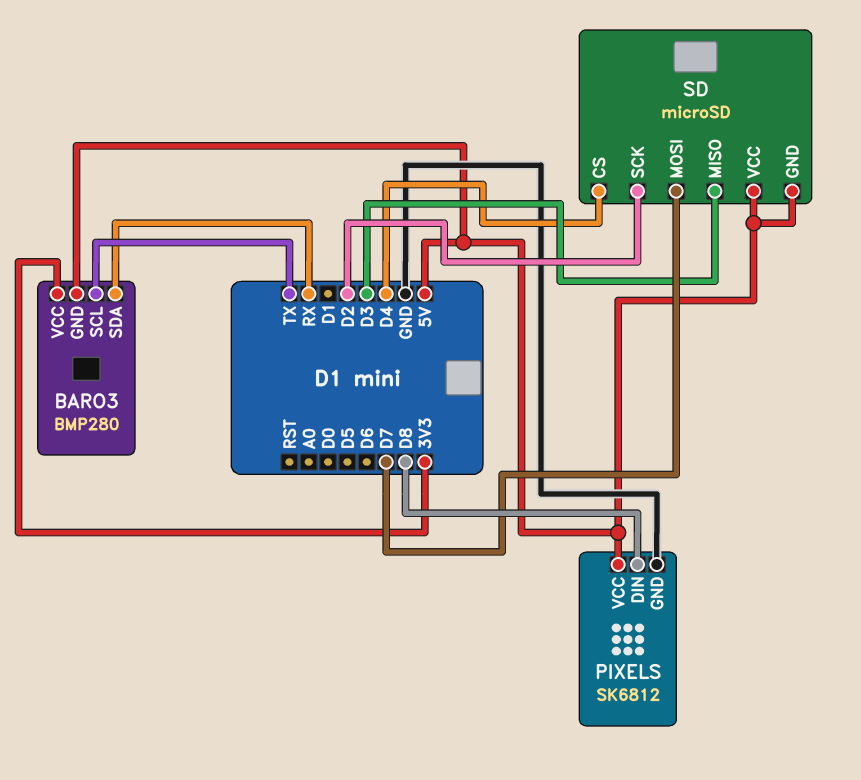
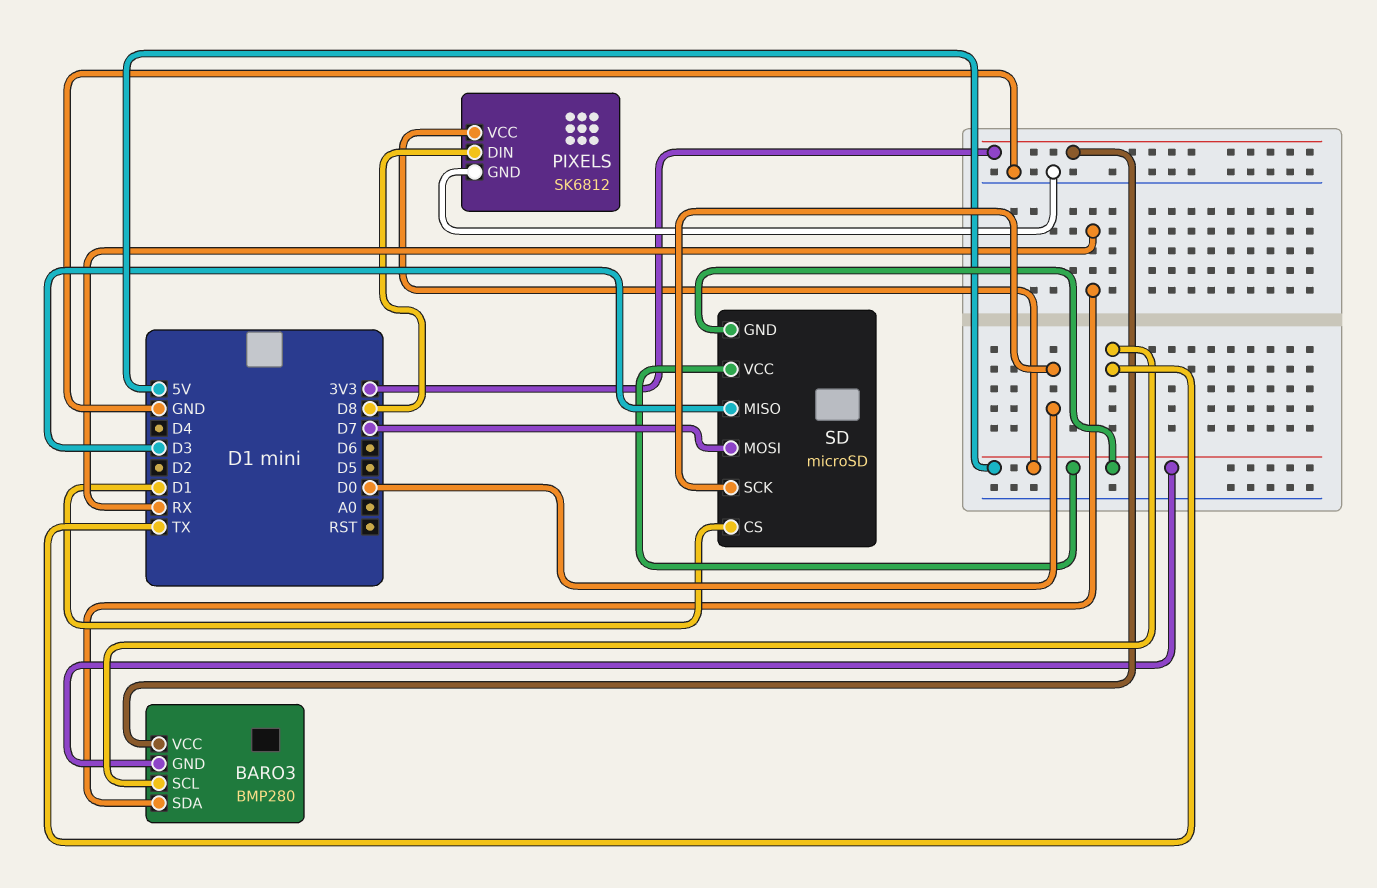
SD pin CS: D4 -> D1
SD pin SCK: D2 -> D0

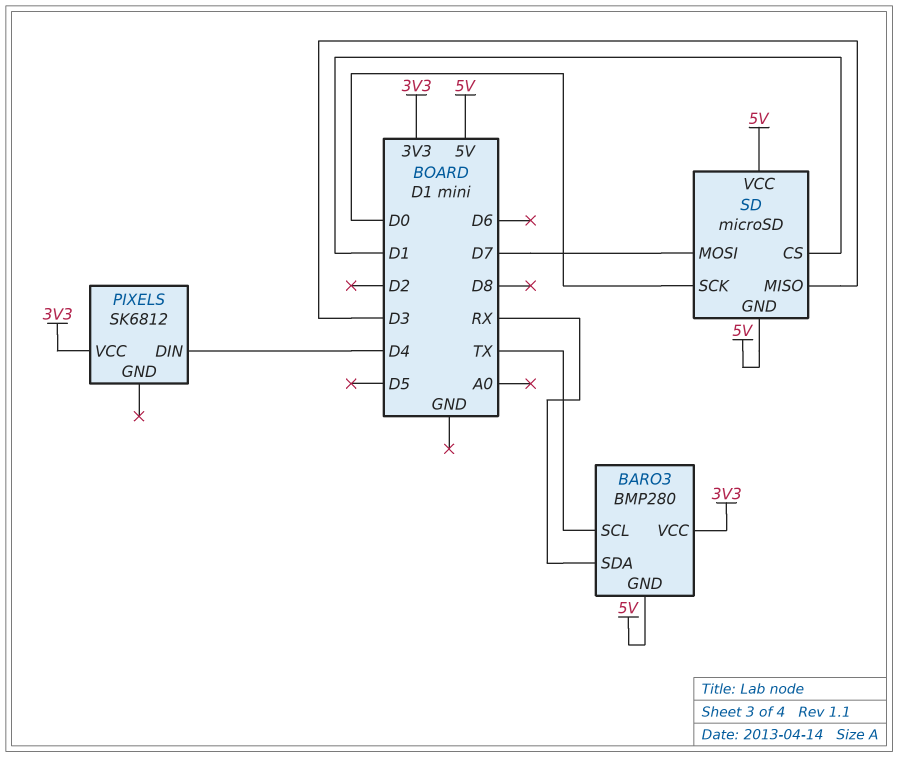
PIXELS pin DIN: D8 -> D4
PIXELS pin GND: GND -> none
PIXELS pin VCC: 5V -> 3V3

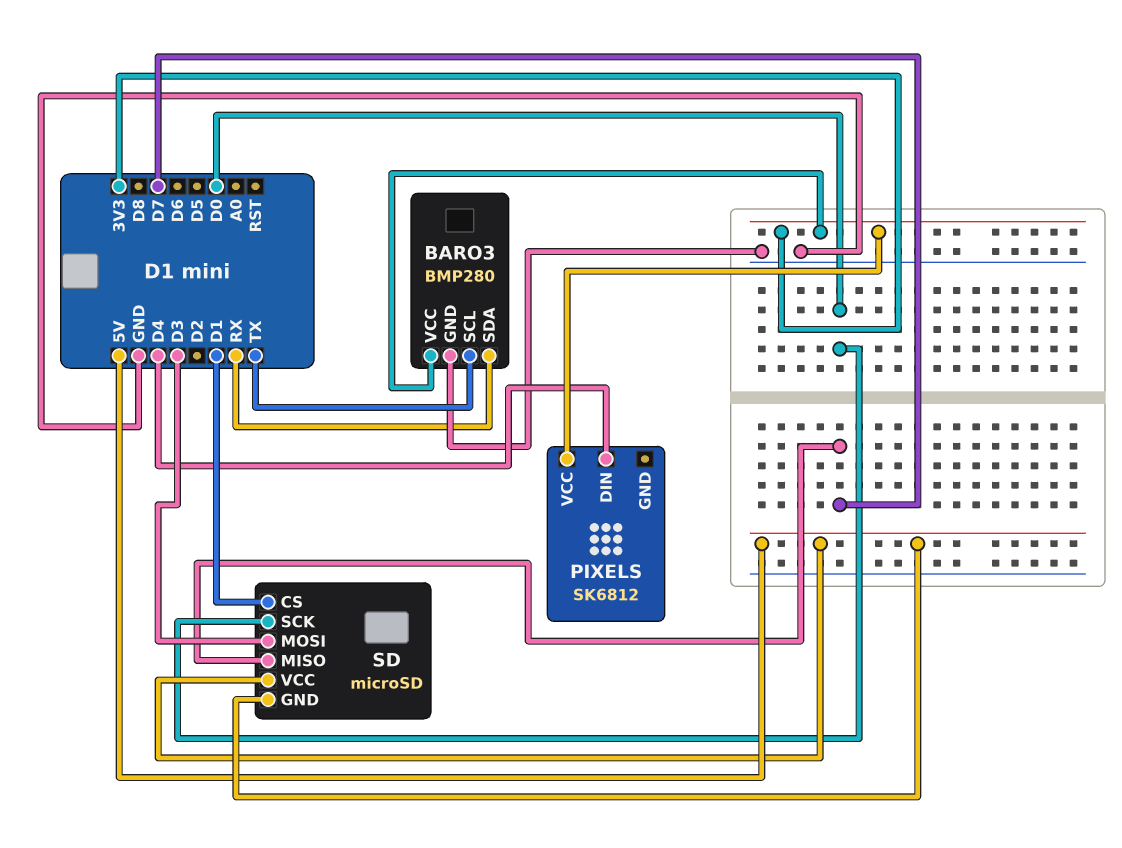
BARO3 pin GND: 5V -> GND
SD pin MISO: D3 -> D7
SD pin MOSI: D7 -> D3

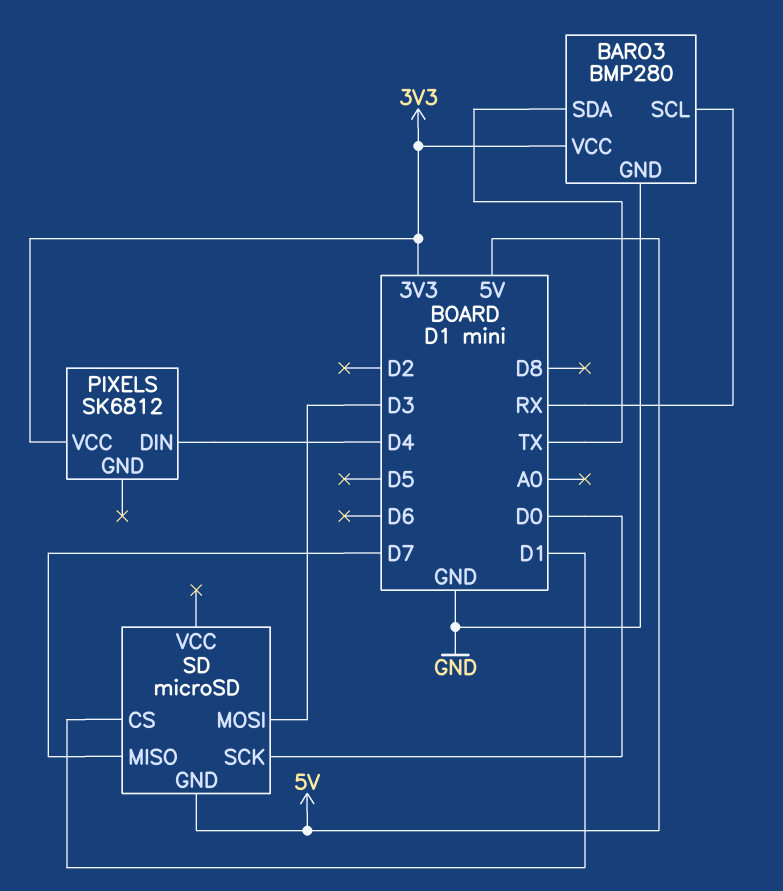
BARO3 pin SCL: TX -> RX
BARO3 pin SDA: RX -> TX
SD pin VCC: 5V -> none

